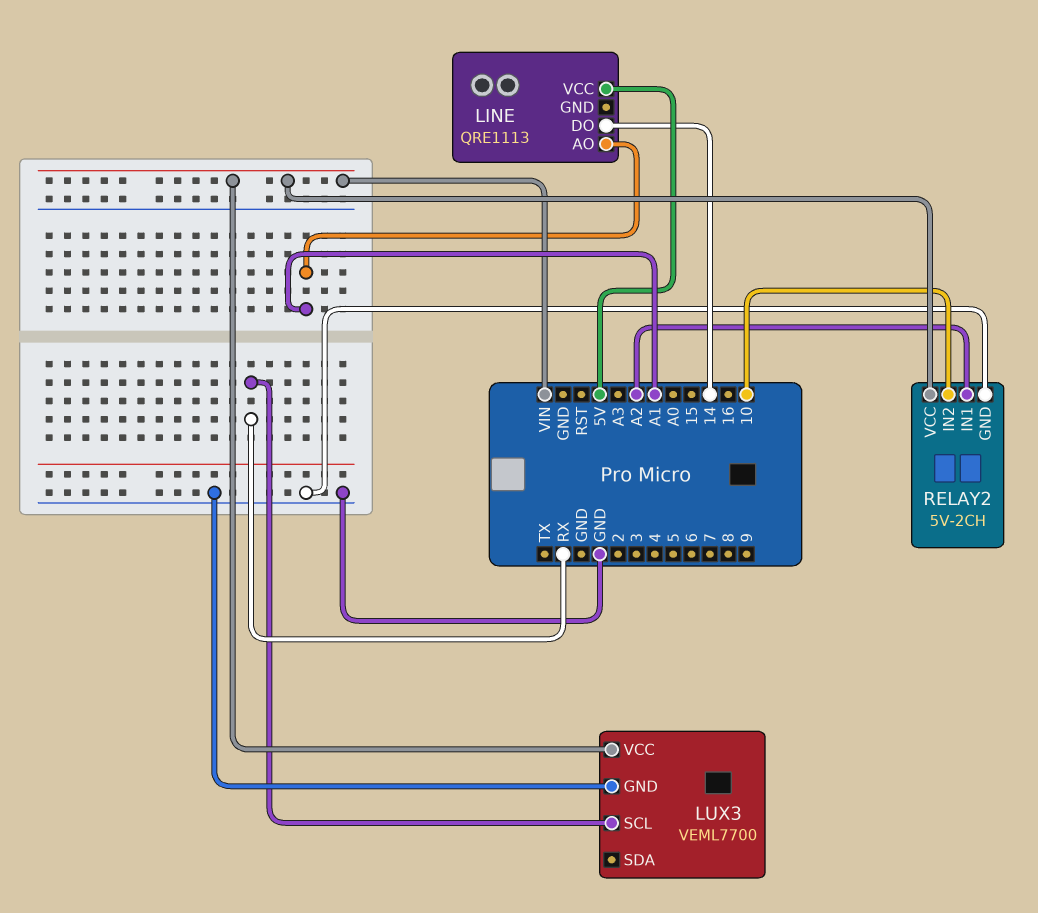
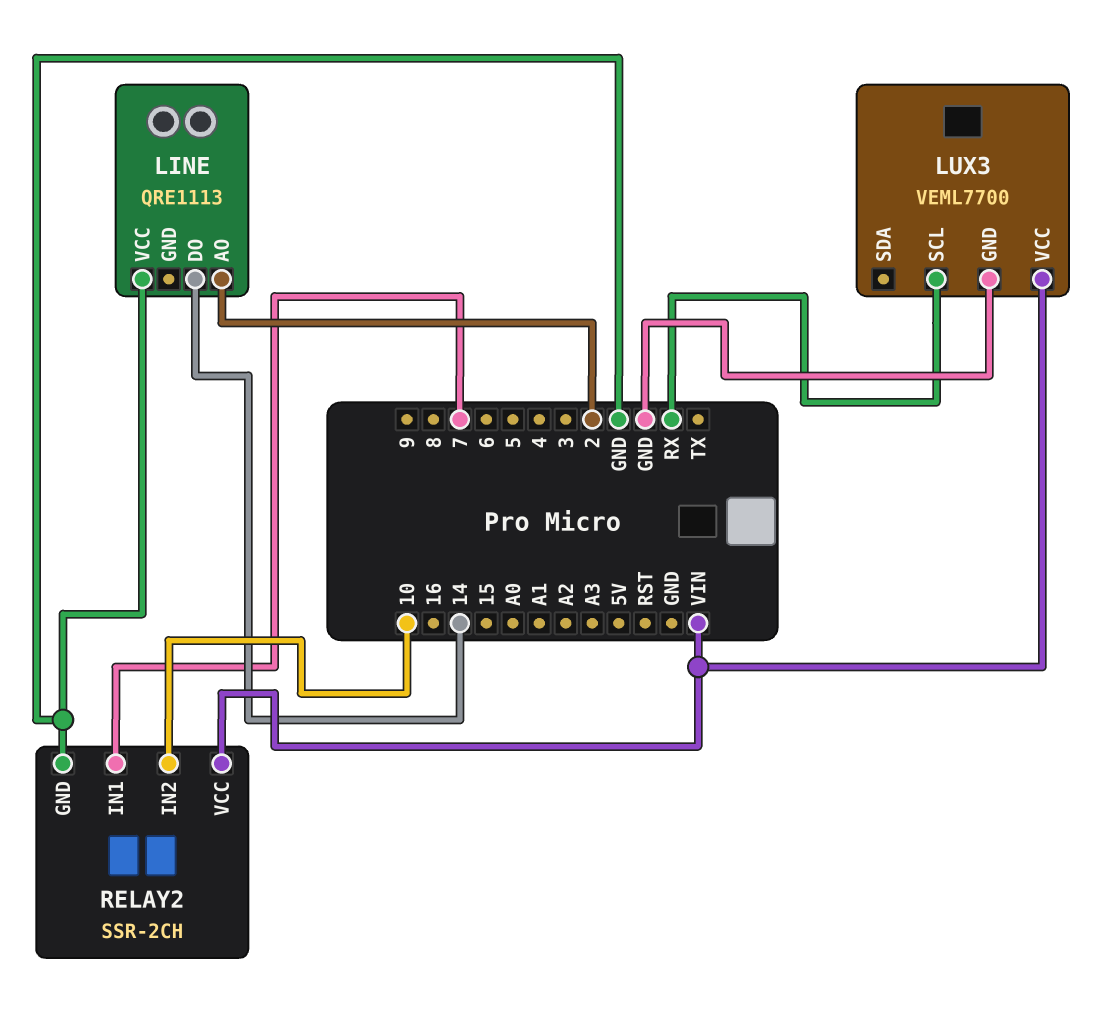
LINE pin AO: A1 -> 2
LINE pin VCC: 5V -> GND
RELAY2: 5V-2CH -> SSR-2CH
RELAY2 pin IN1: A2 -> 7

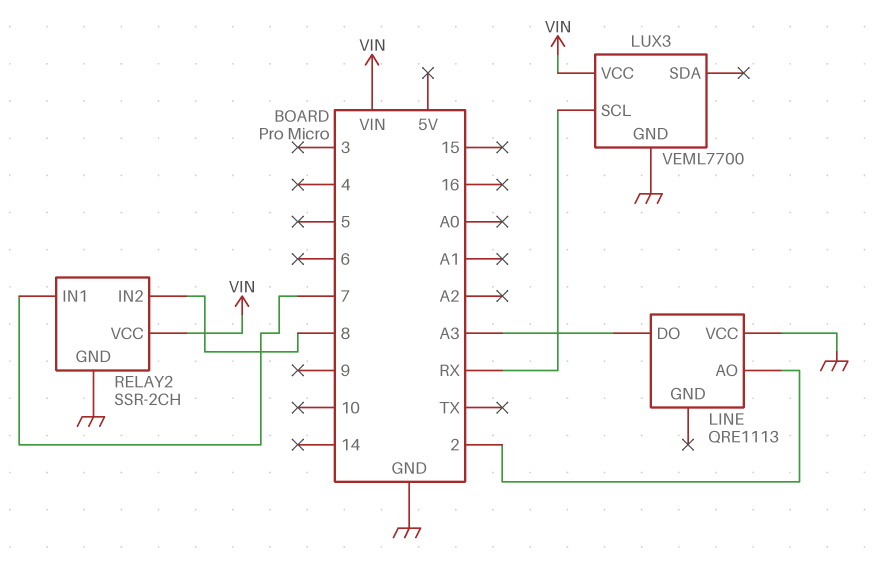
LINE pin DO: 14 -> A3
RELAY2 pin IN2: 10 -> 8

